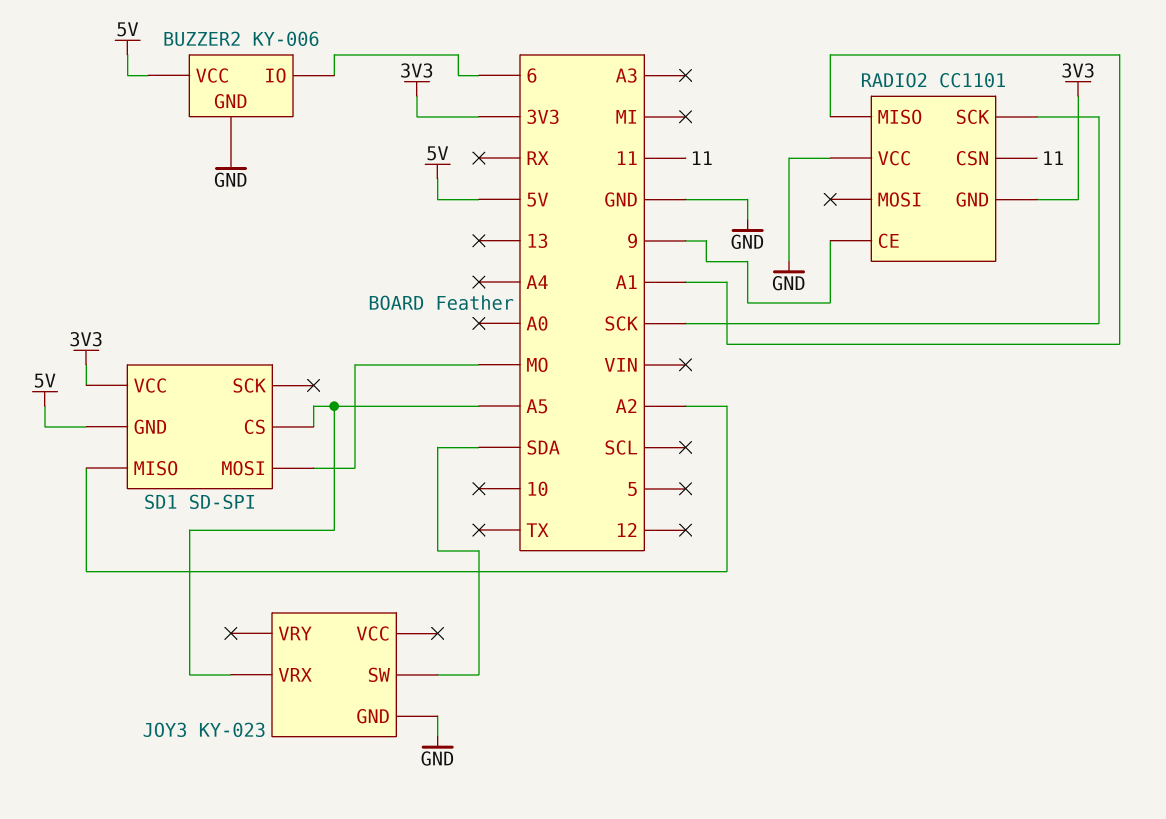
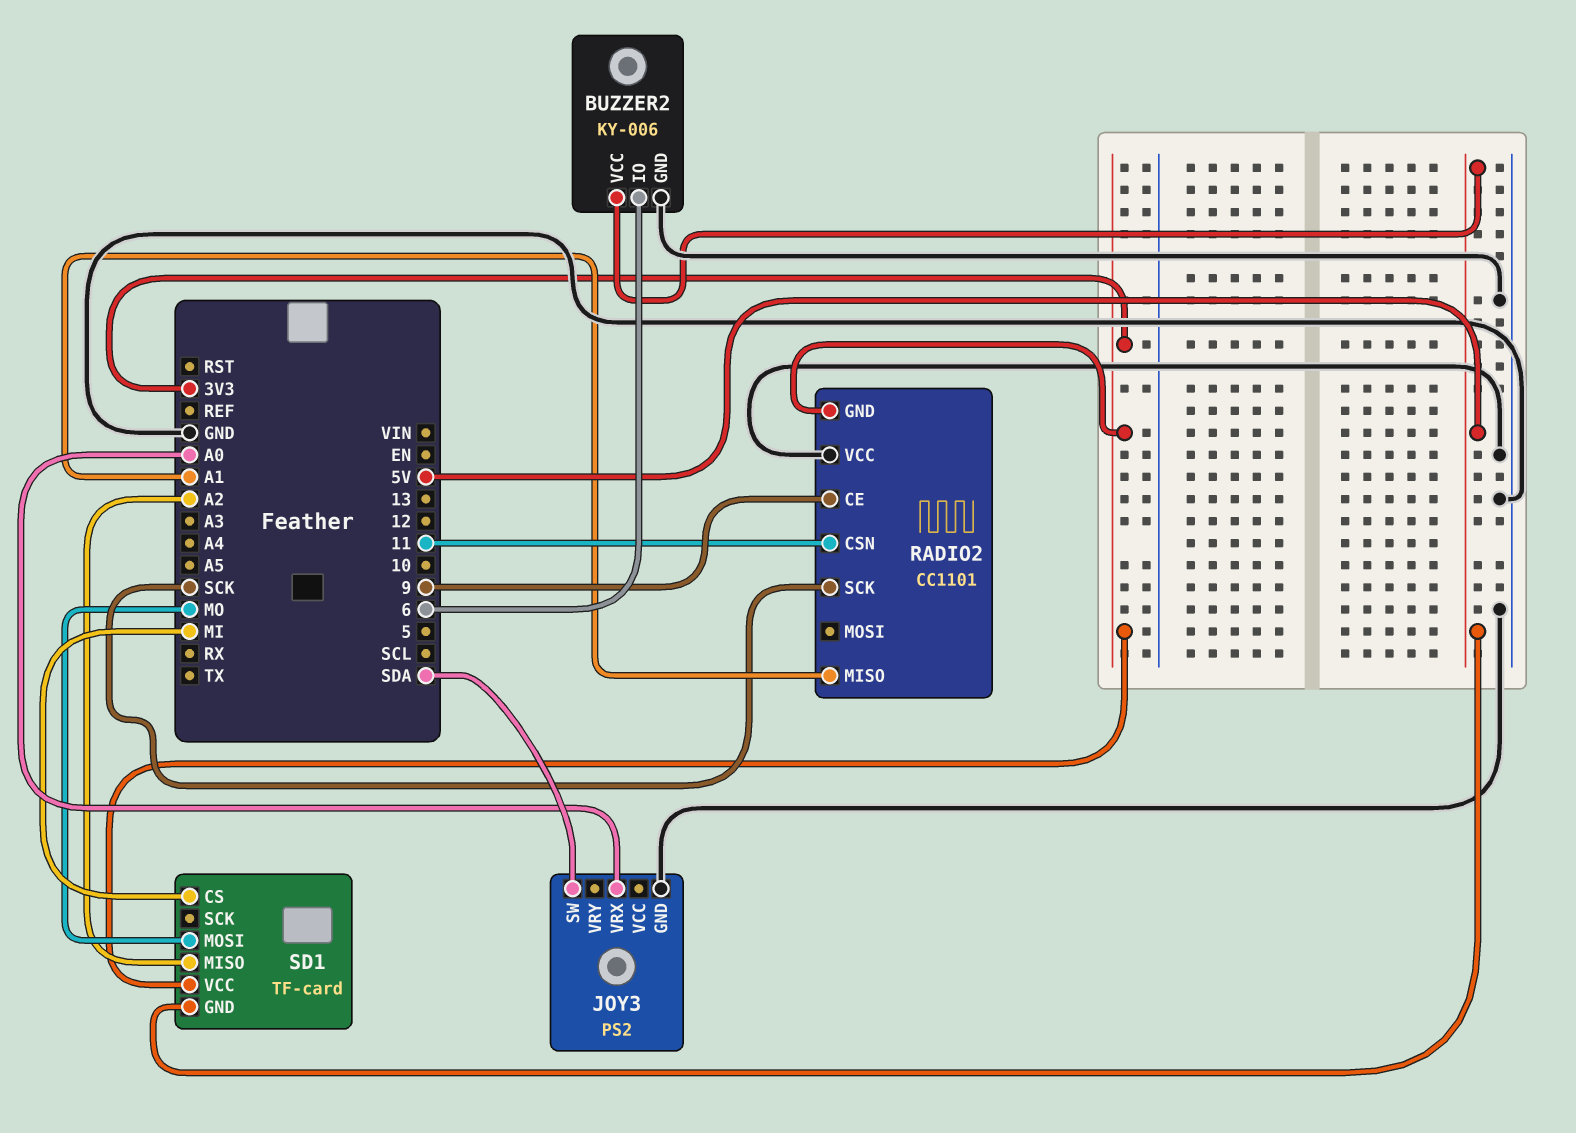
JOY3: KY-023 -> PS2
JOY3 pin VRX: A5 -> A0
SD1: SD-SPI -> TF-card
SD1 pin CS: A5 -> MI

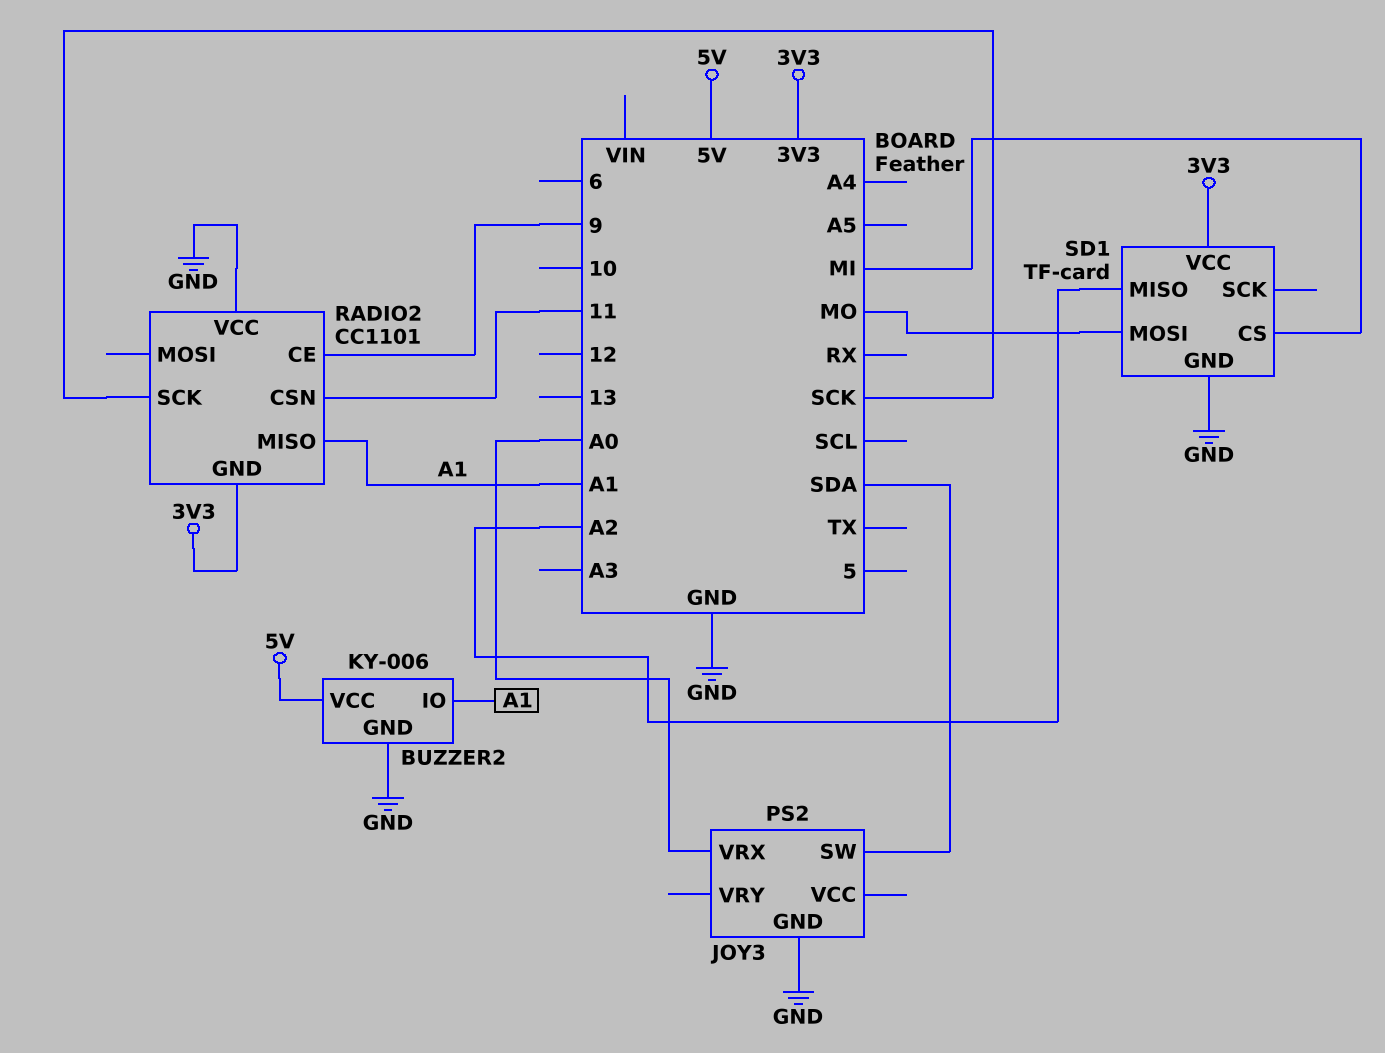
BUZZER2 pin IO: 6 -> A1
SD1 pin GND: 5V -> GND

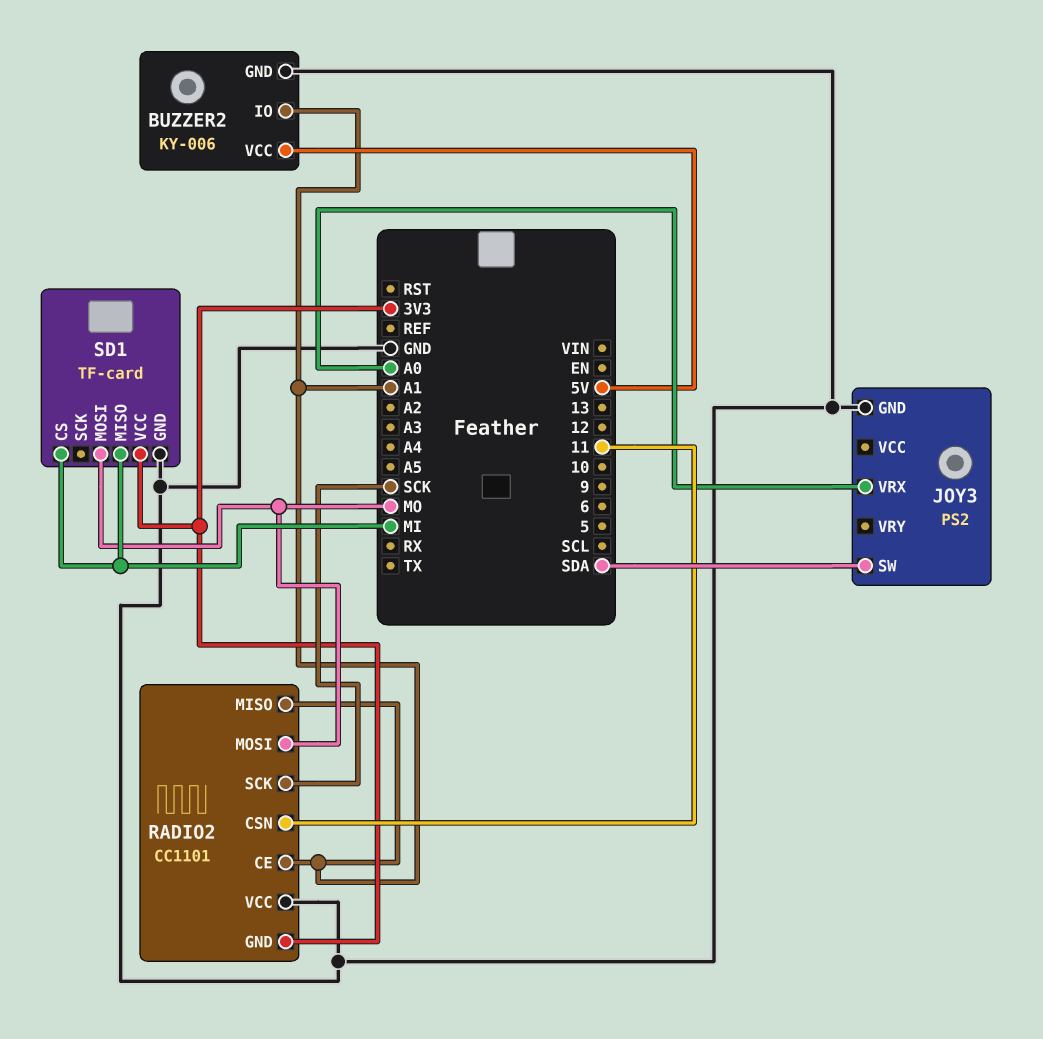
RADIO2 pin CE: 9 -> A1
RADIO2 pin MOSI: none -> MO
SD1 pin MISO: A2 -> MI

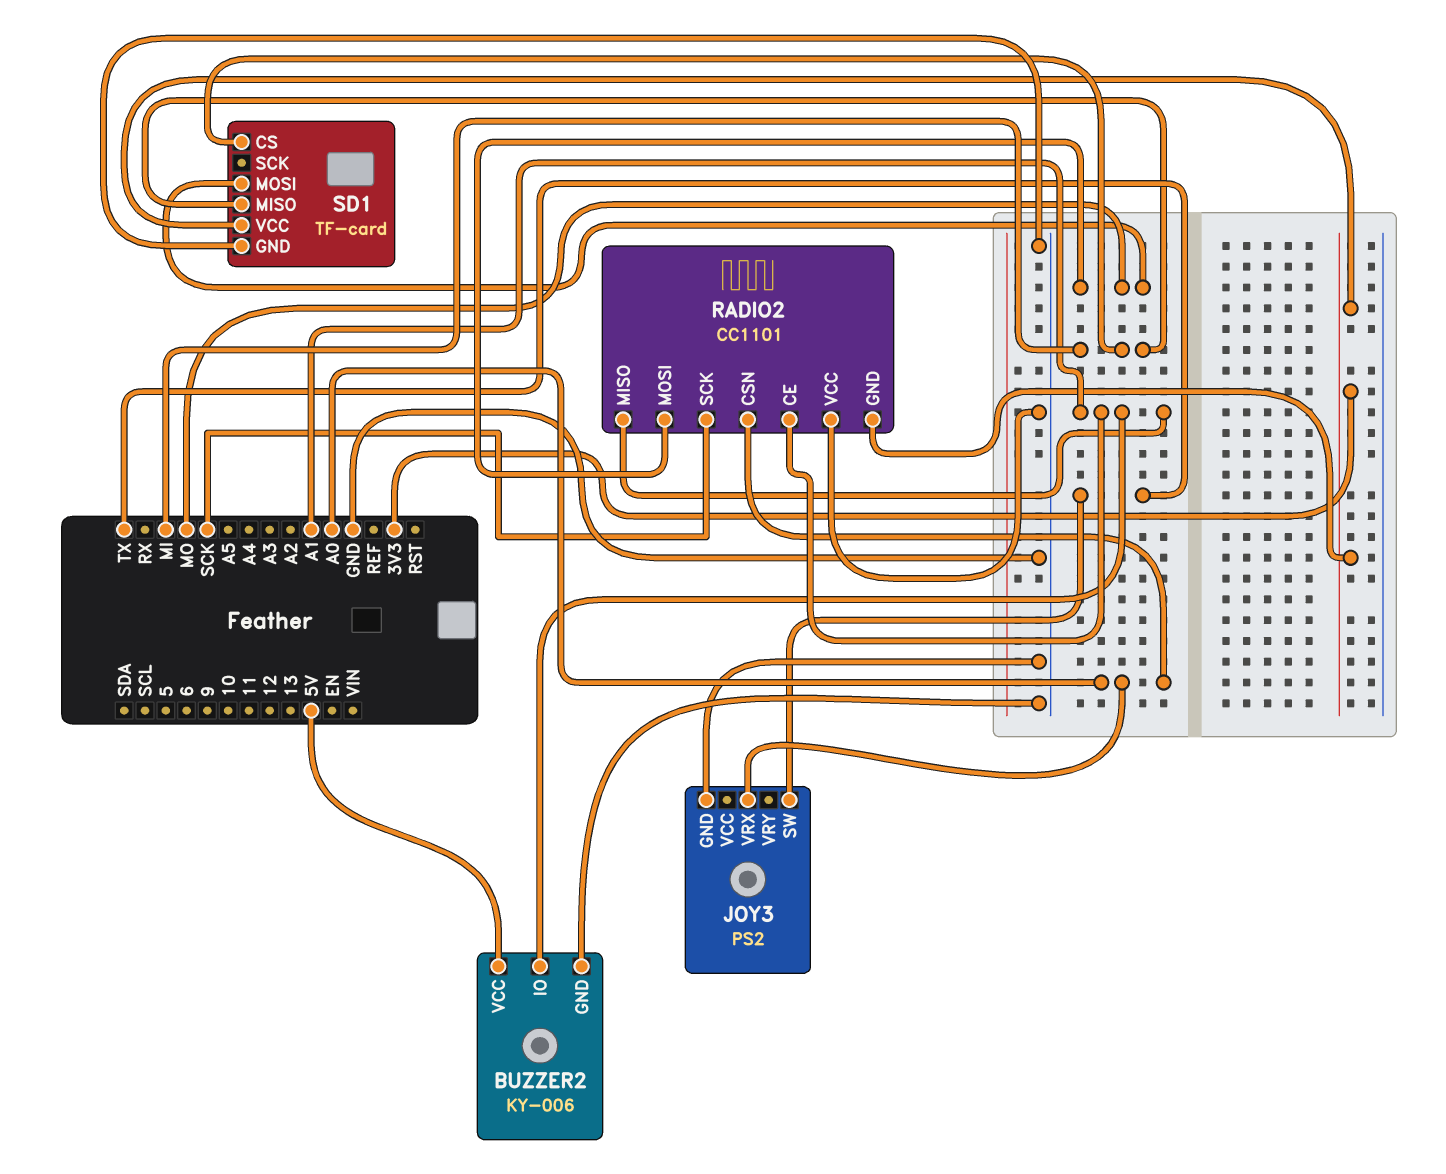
JOY3 pin SW: SDA -> TX
RADIO2 pin CSN: 11 -> A0

